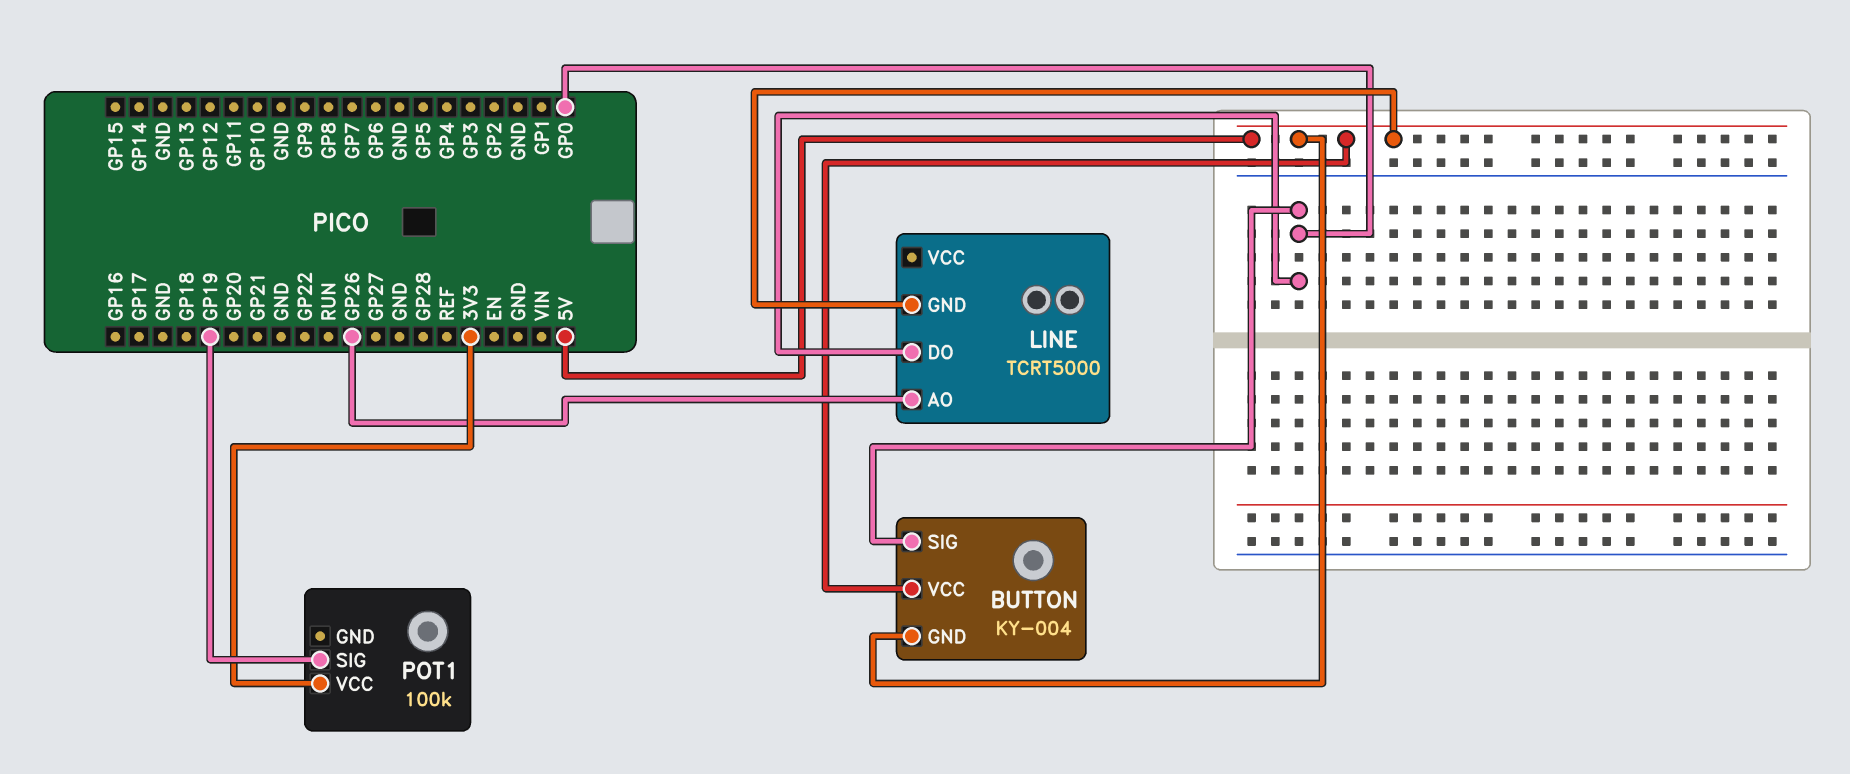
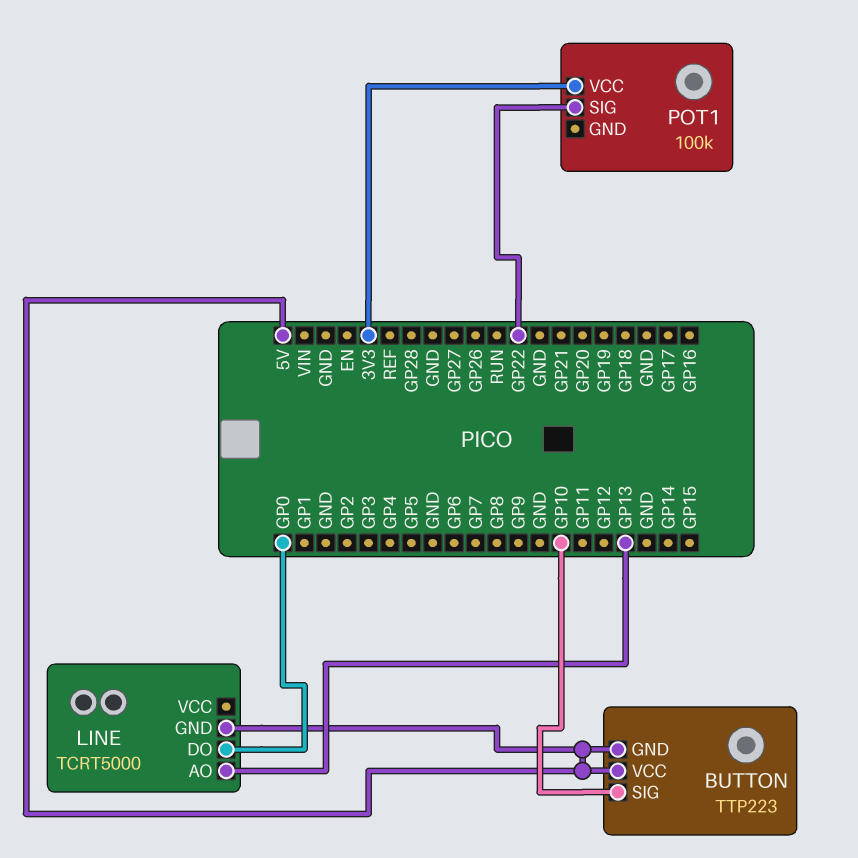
BUTTON: KY-004 -> TTP223
BUTTON pin SIG: GP0 -> GP10
LINE pin AO: GP26 -> GP13
POT1 pin SIG: GP19 -> GP22

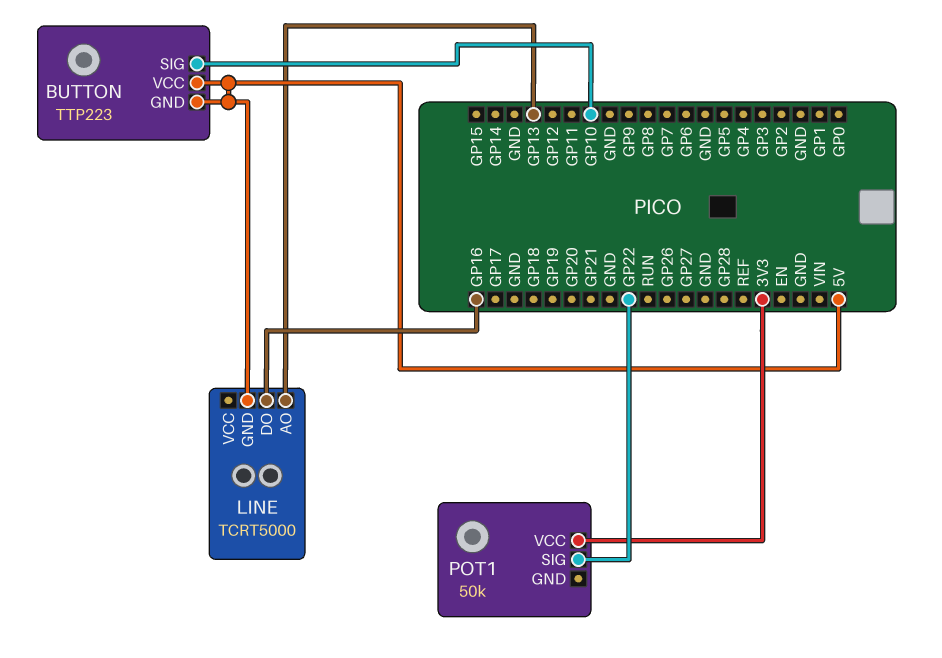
LINE pin DO: GP0 -> GP16
POT1: 100k -> 50k

